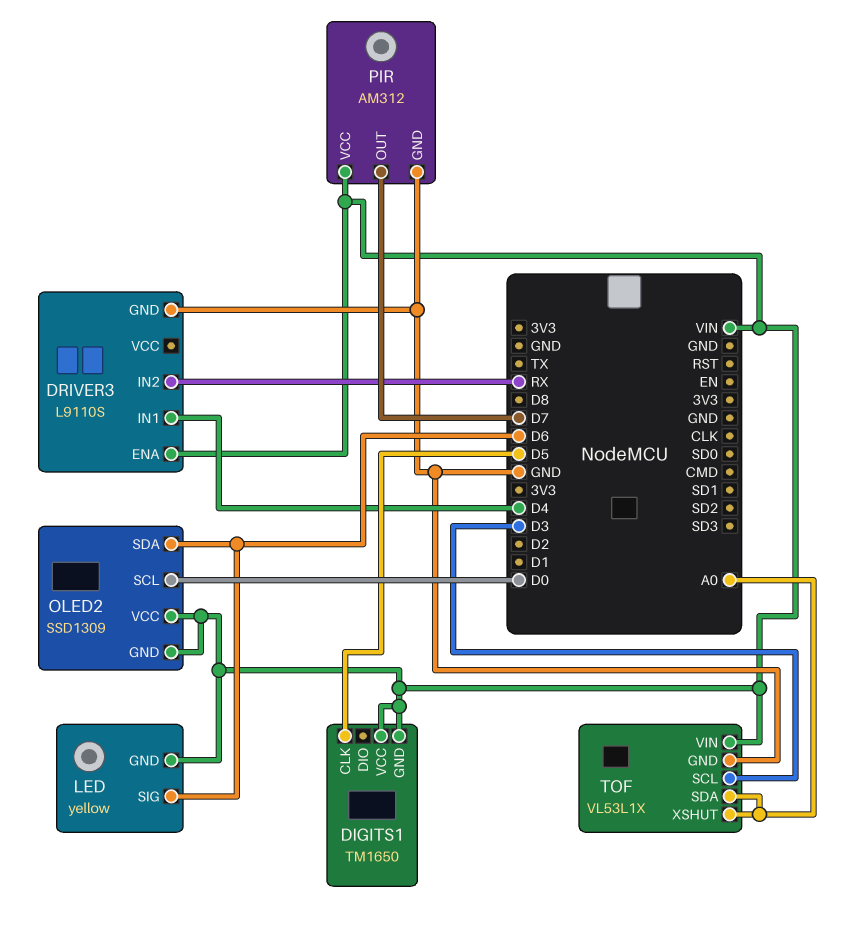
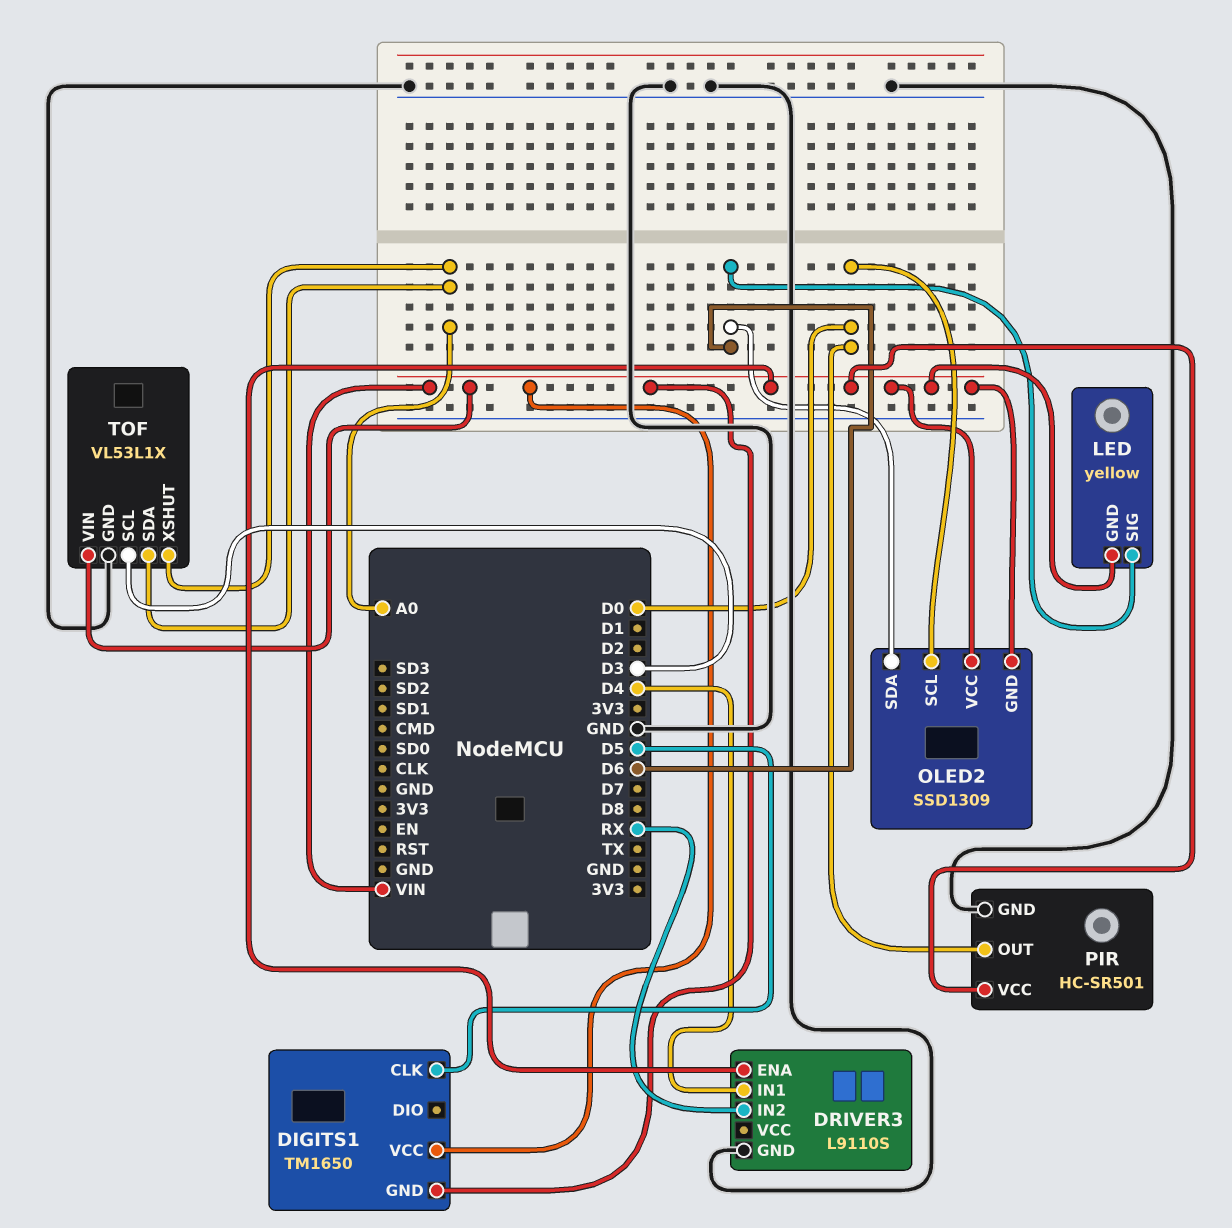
PIR: AM312 -> HC-SR501
PIR pin OUT: D7 -> D0

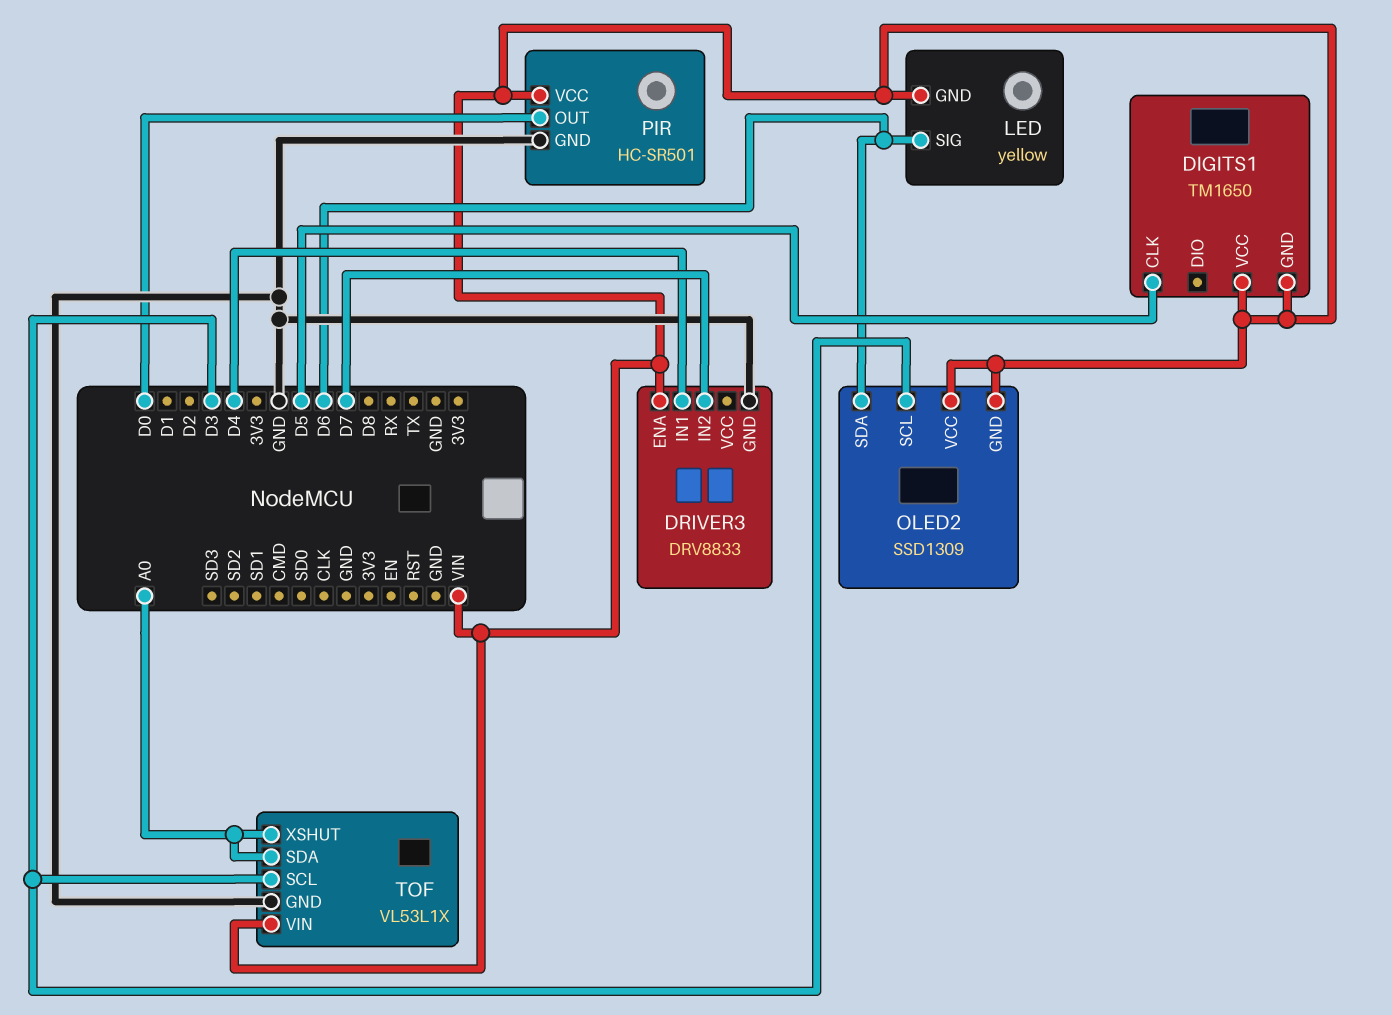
DRIVER3: L9110S -> DRV8833
DRIVER3 pin IN2: RX -> D7
OLED2 pin SCL: D0 -> D3

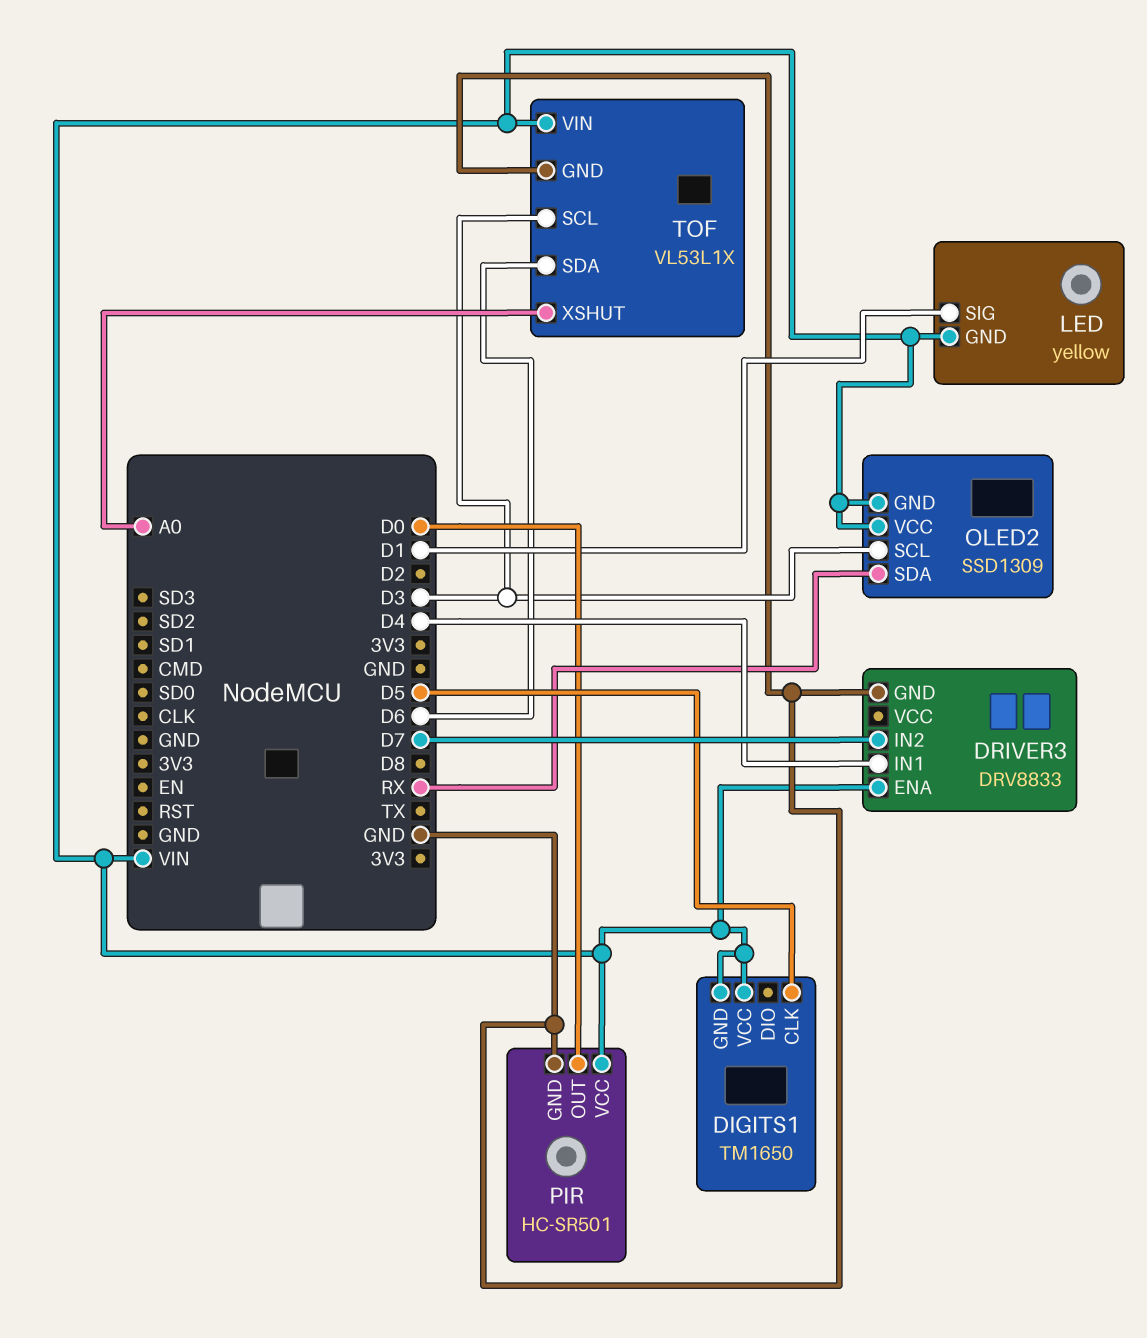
LED pin SIG: D6 -> D1
OLED2 pin SDA: D6 -> RX
TOF pin SDA: A0 -> D6

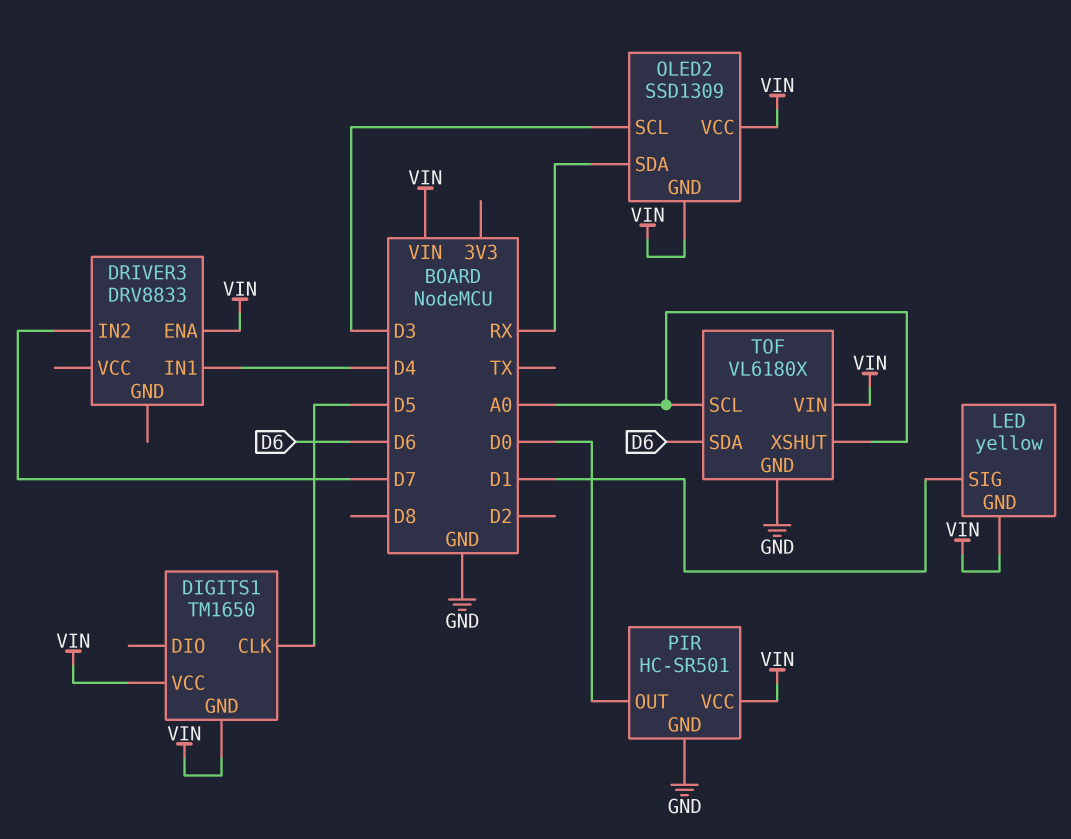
DRIVER3 pin GND: GND -> none
TOF: VL53L1X -> VL6180X
TOF pin SCL: D3 -> A0

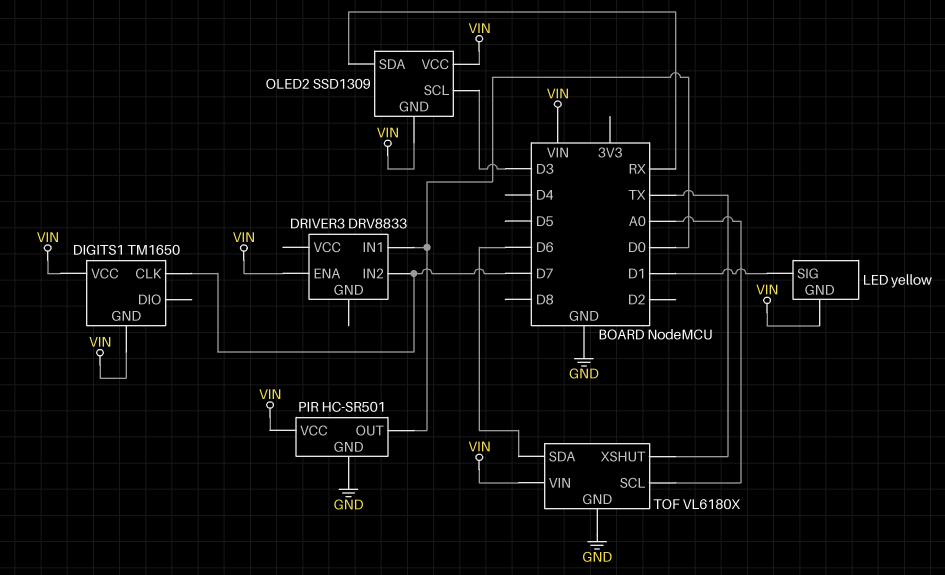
DIGITS1 pin CLK: D5 -> D7
DRIVER3 pin IN1: D4 -> D0
TOF pin XSHUT: A0 -> TX

